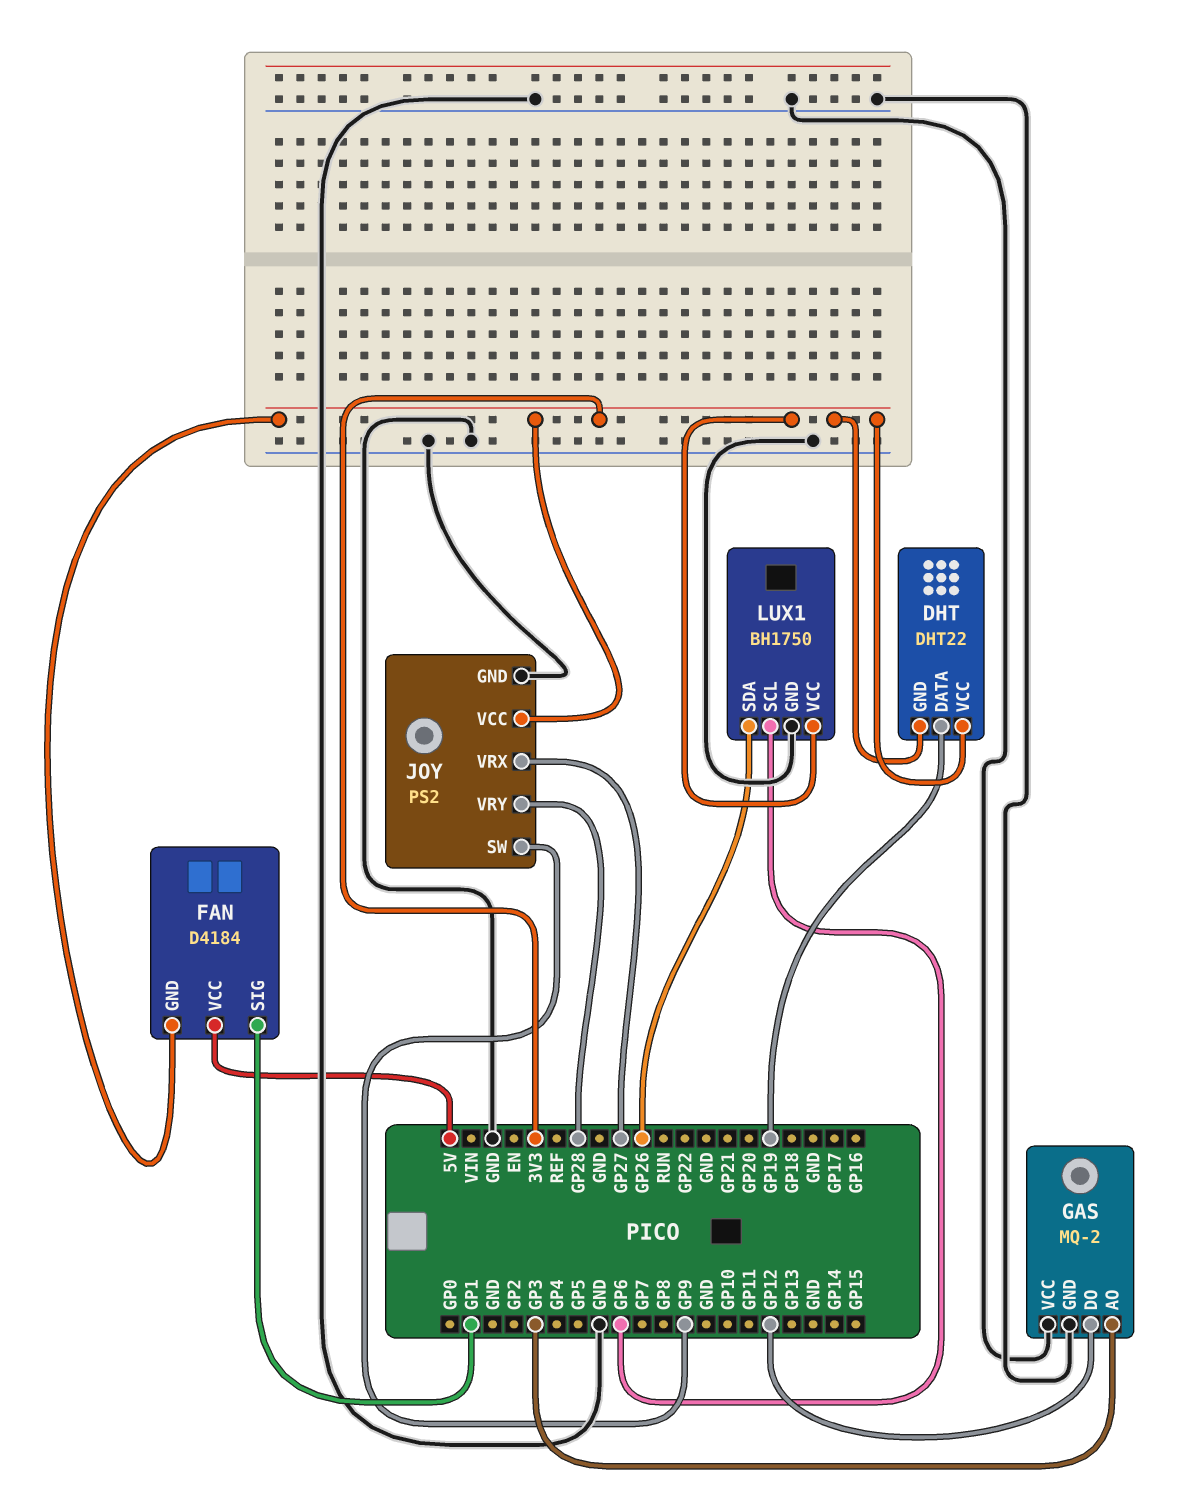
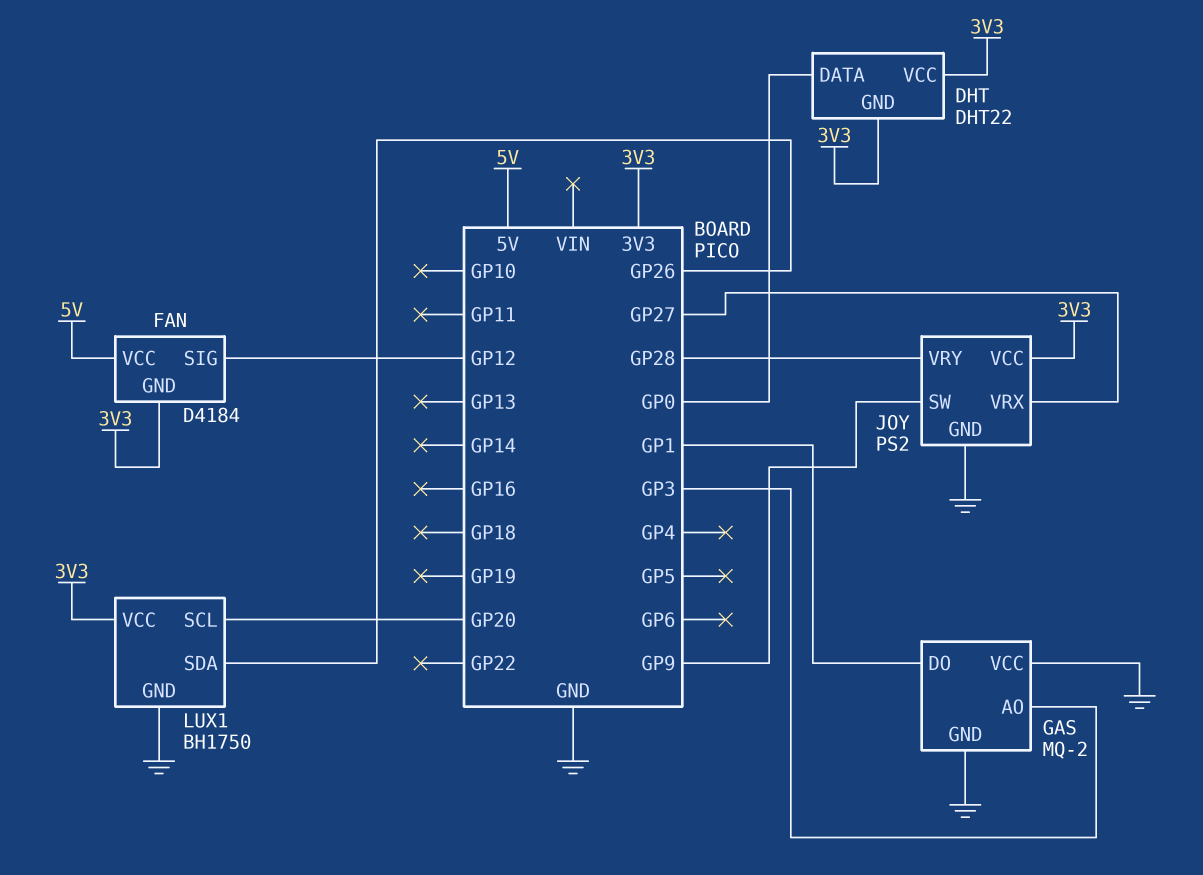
DHT pin DATA: GP19 -> GP0
FAN pin SIG: GP1 -> GP12
GAS pin DO: GP12 -> GP1
LUX1 pin SCL: GP6 -> GP20

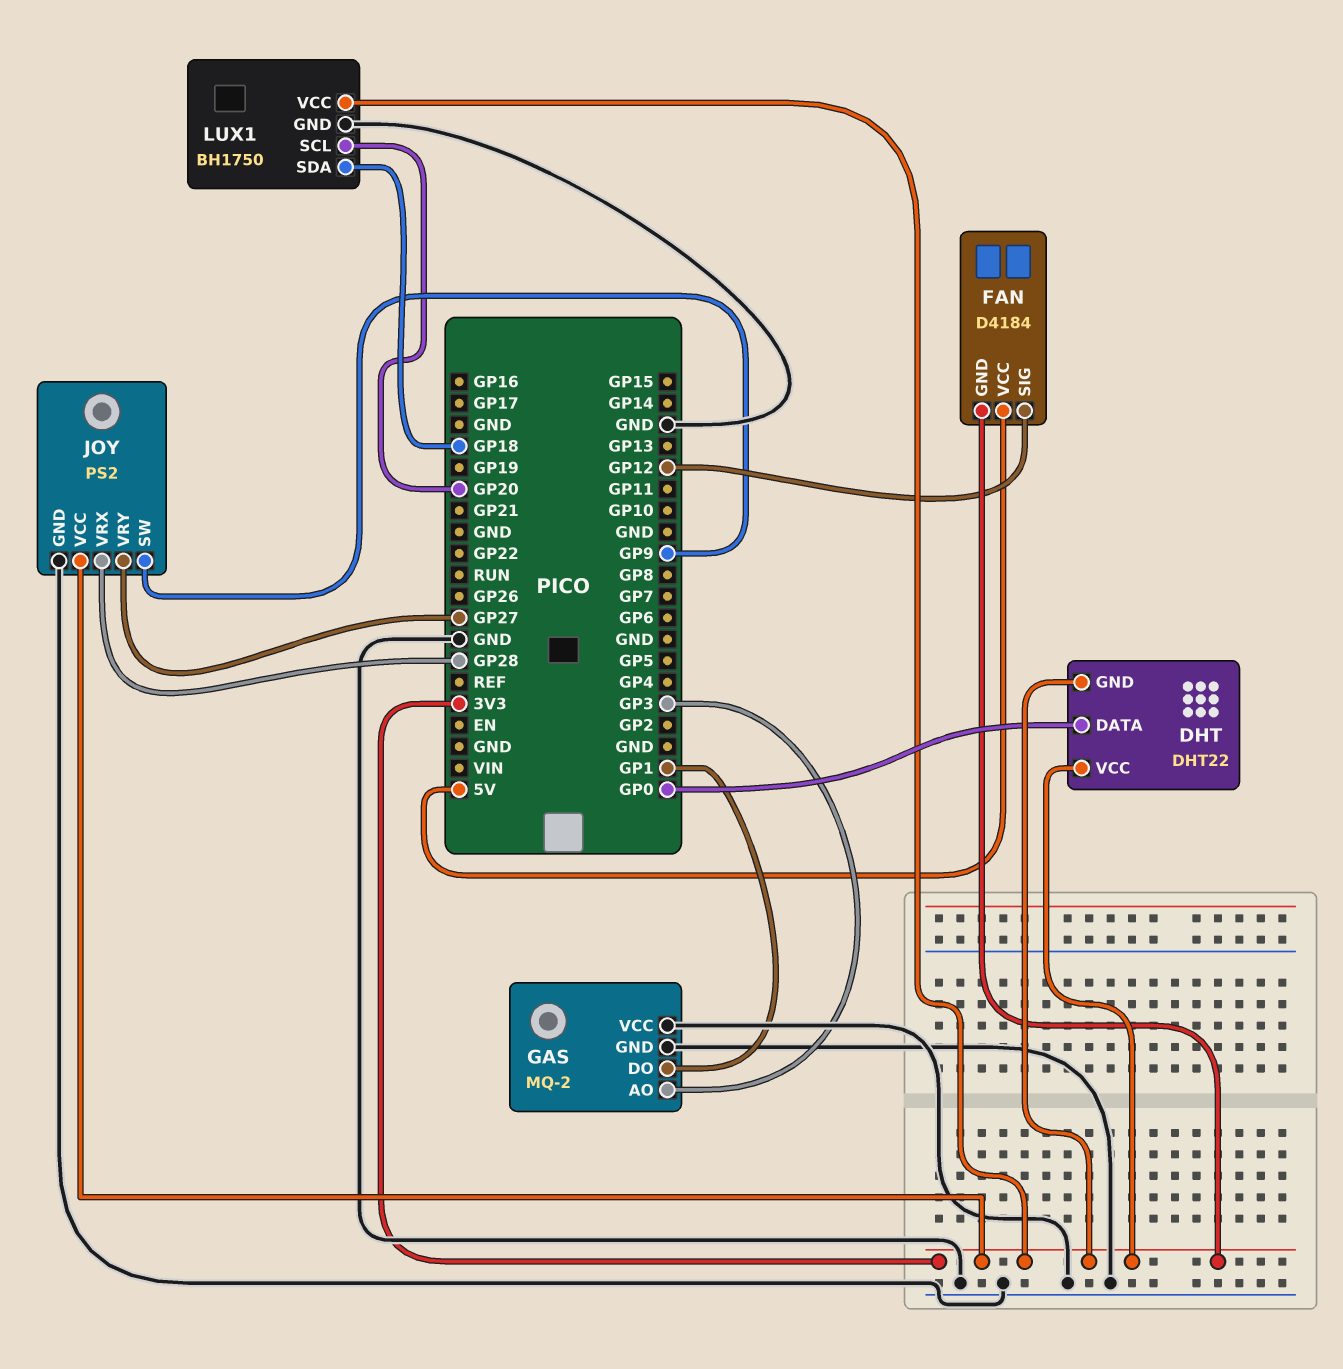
JOY pin VRX: GP27 -> GP28
JOY pin VRY: GP28 -> GP27
LUX1 pin SDA: GP26 -> GP18

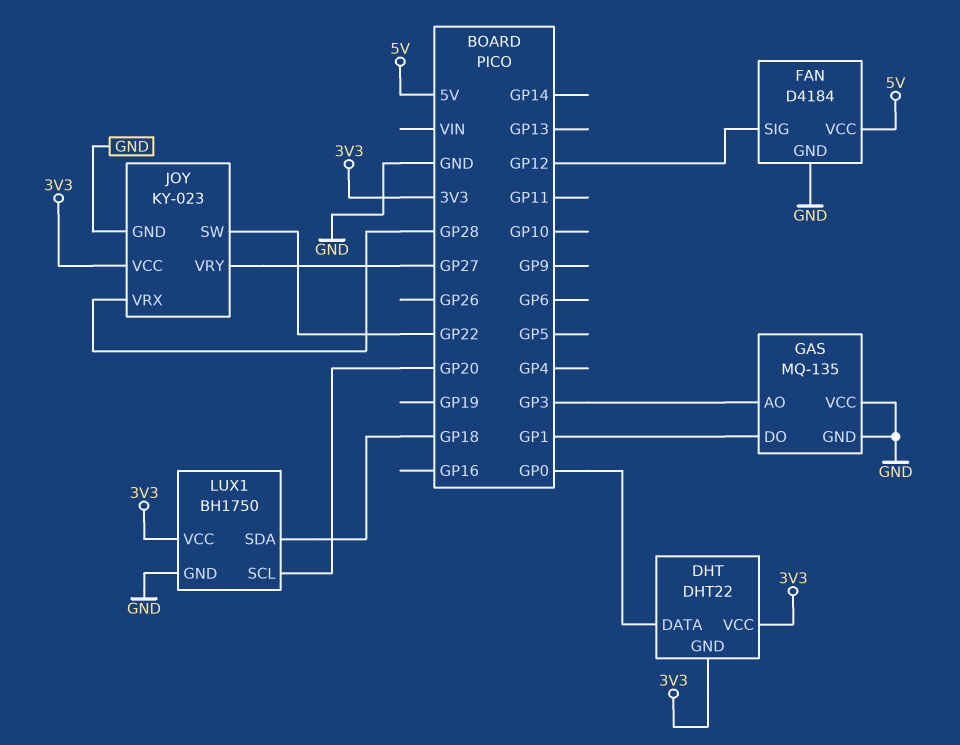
FAN pin GND: 3V3 -> GND
GAS: MQ-2 -> MQ-135
JOY: PS2 -> KY-023
JOY pin SW: GP9 -> GP22

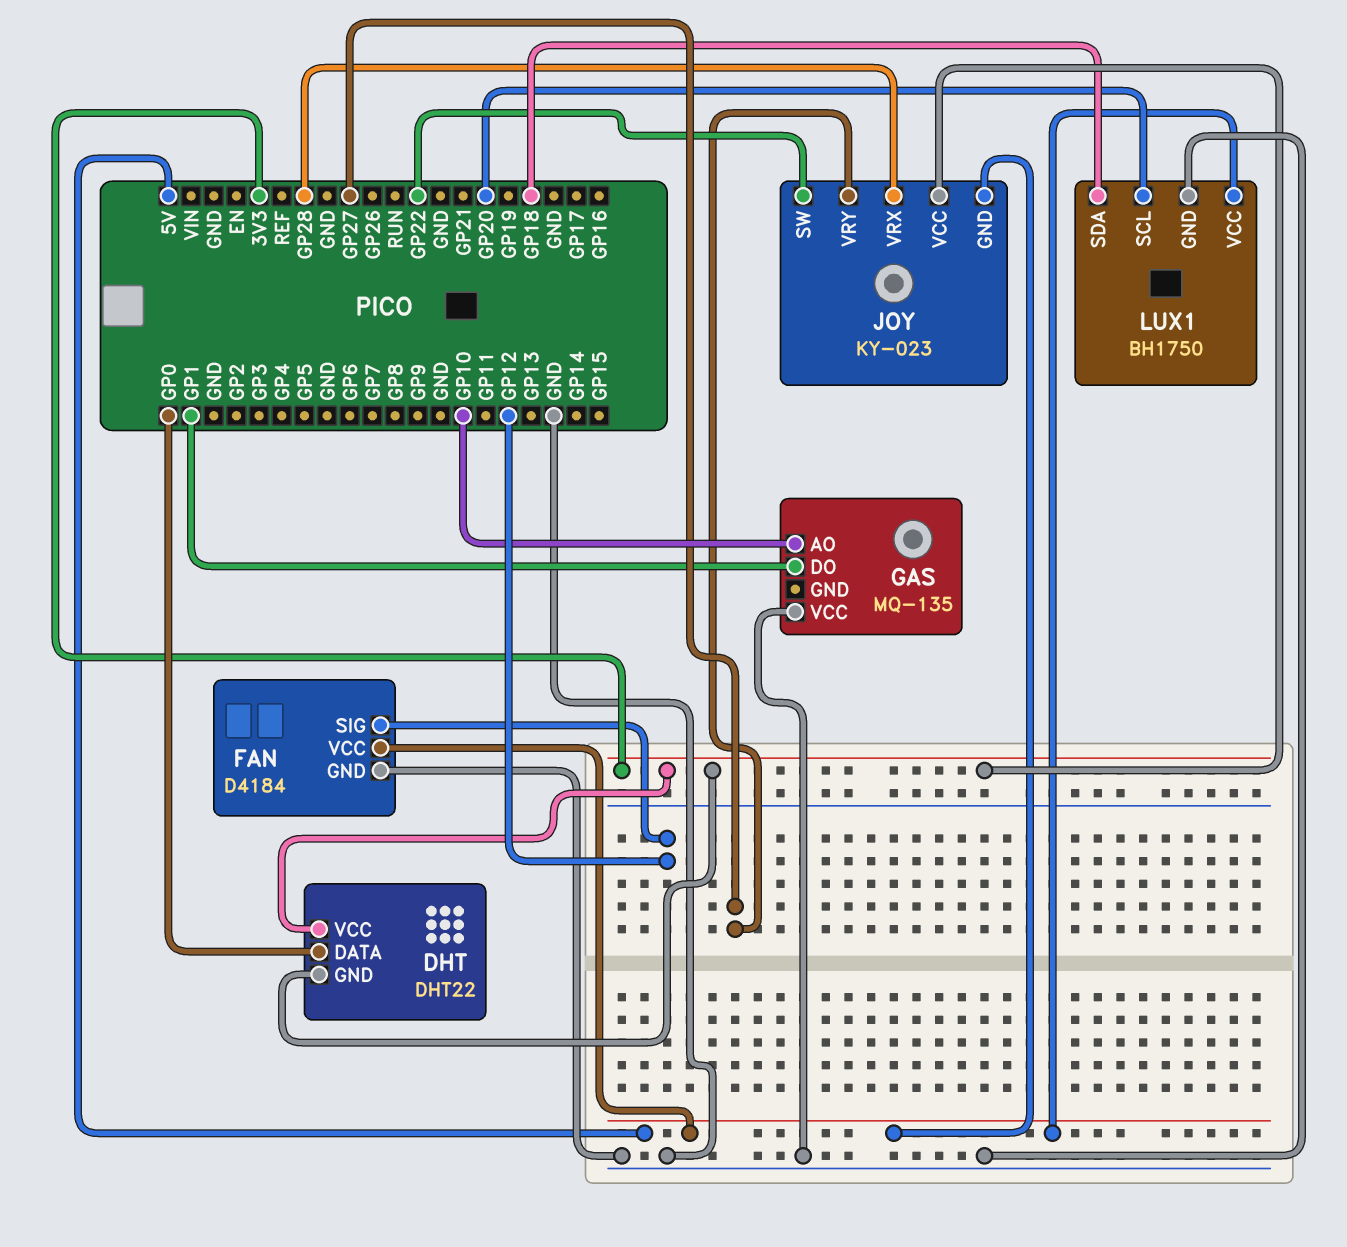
GAS pin AO: GP3 -> GP10
GAS pin GND: GND -> none
JOY pin GND: GND -> 5V
LUX1 pin VCC: 3V3 -> 5V

